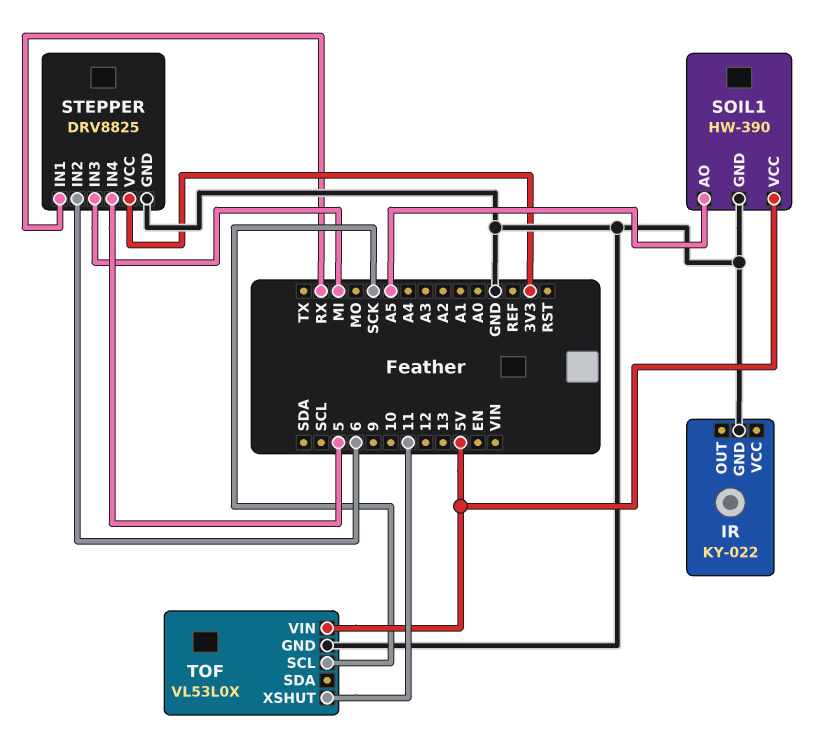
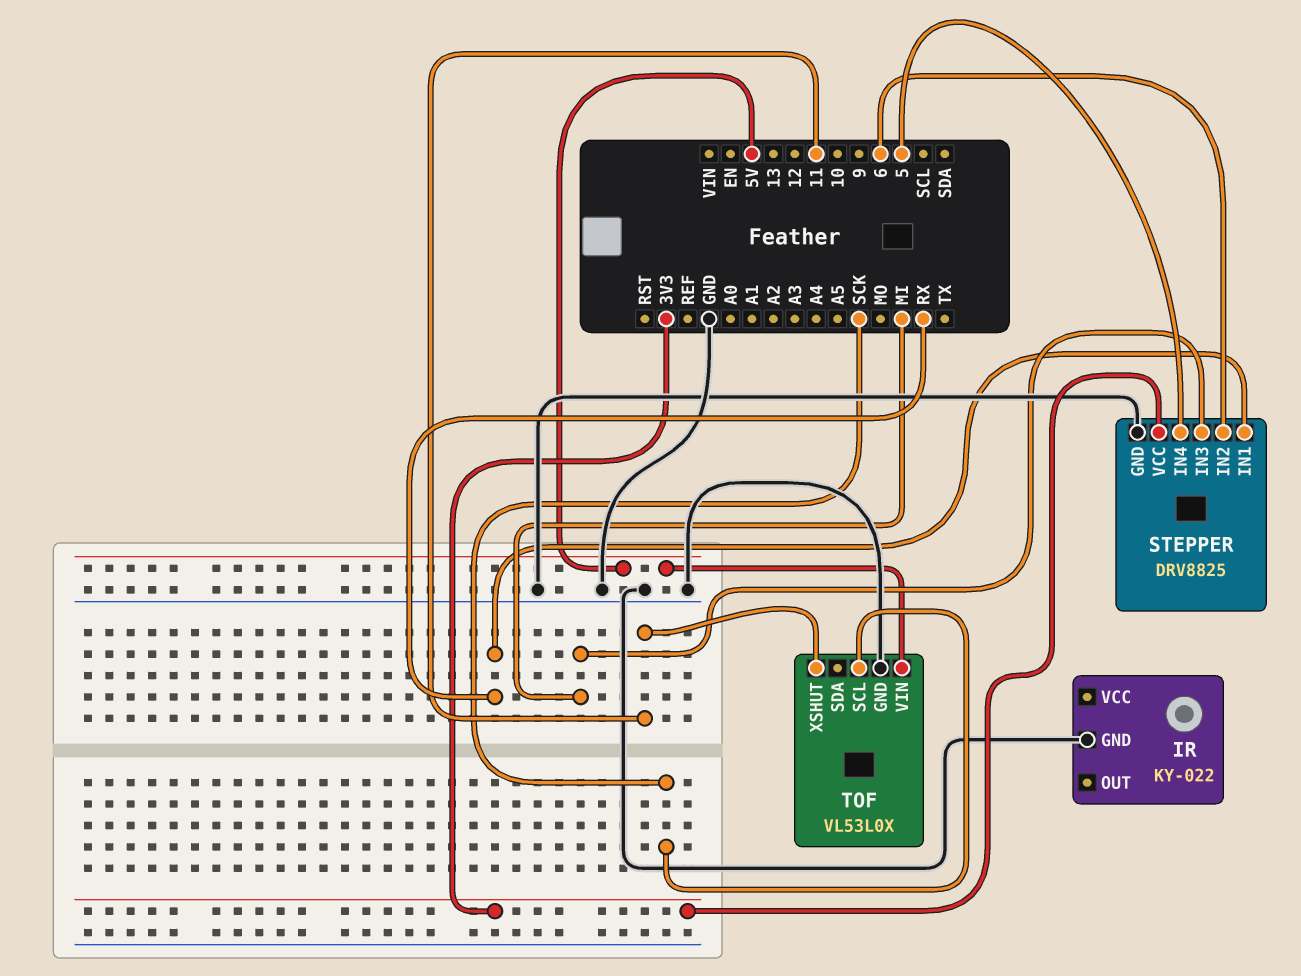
SOIL1: HW-390 -> none
SOIL1 pin AO: A5 -> none
SOIL1 pin GND: GND -> none
SOIL1 pin VCC: 5V -> none

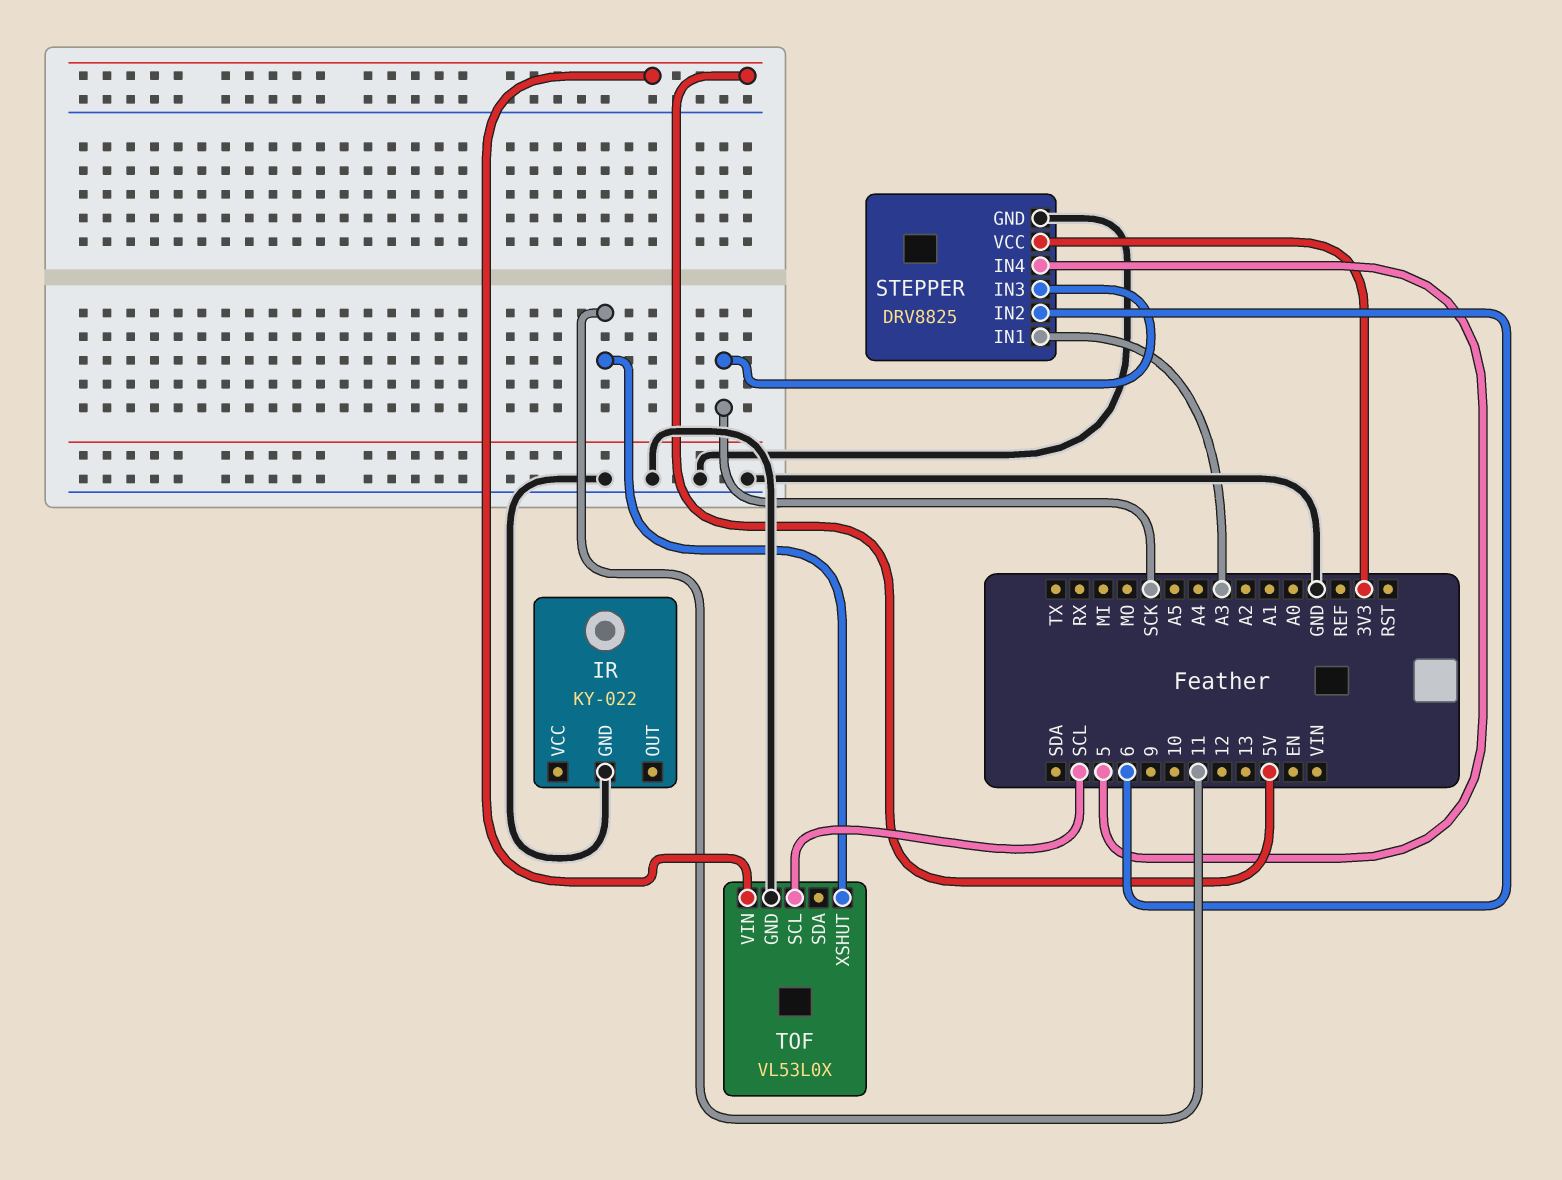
STEPPER pin IN1: RX -> A3
STEPPER pin IN3: MI -> SCK
TOF pin SCL: SCK -> SCL

